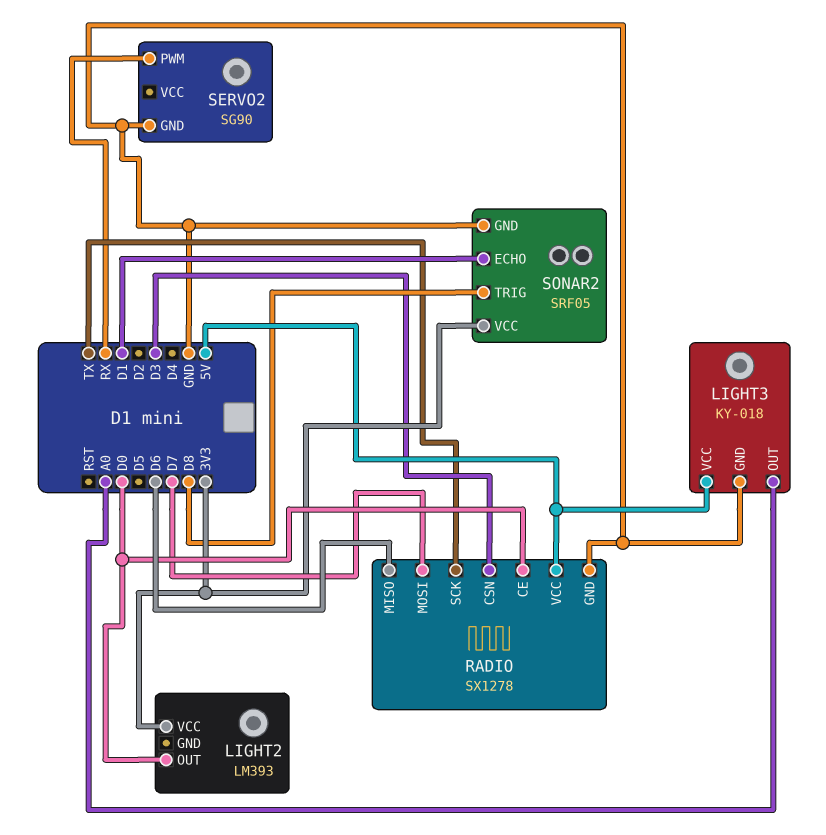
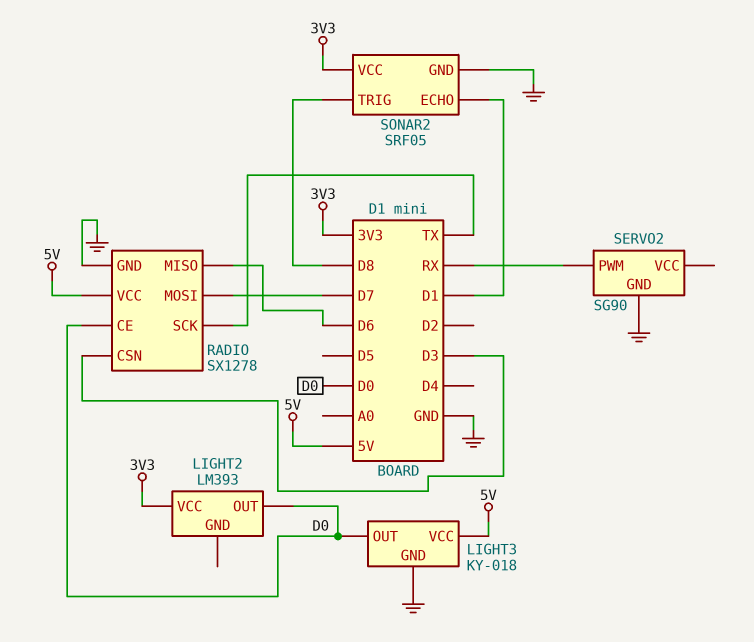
LIGHT3 pin OUT: A0 -> D0

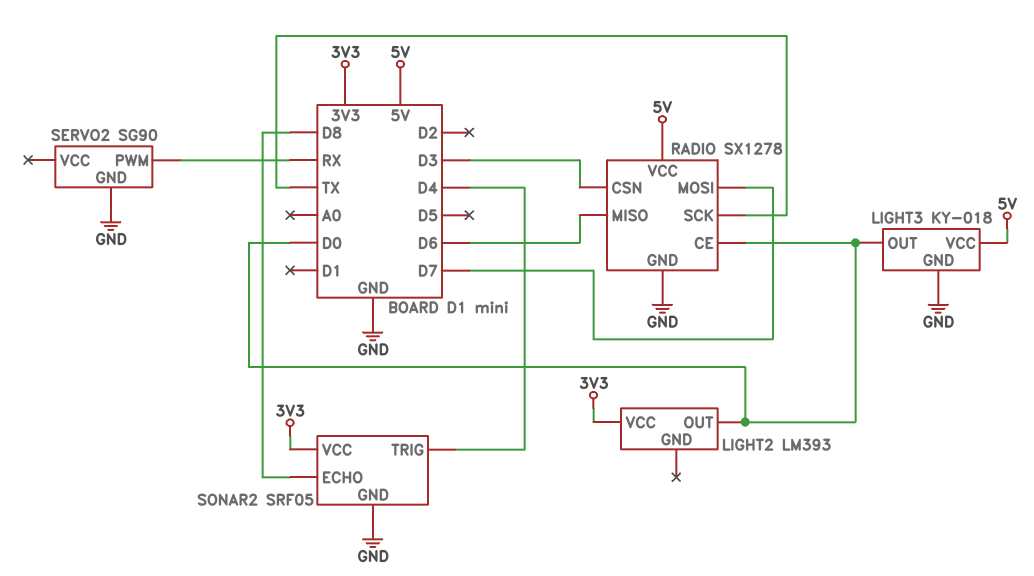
SONAR2 pin ECHO: D1 -> D8
SONAR2 pin TRIG: D8 -> D4

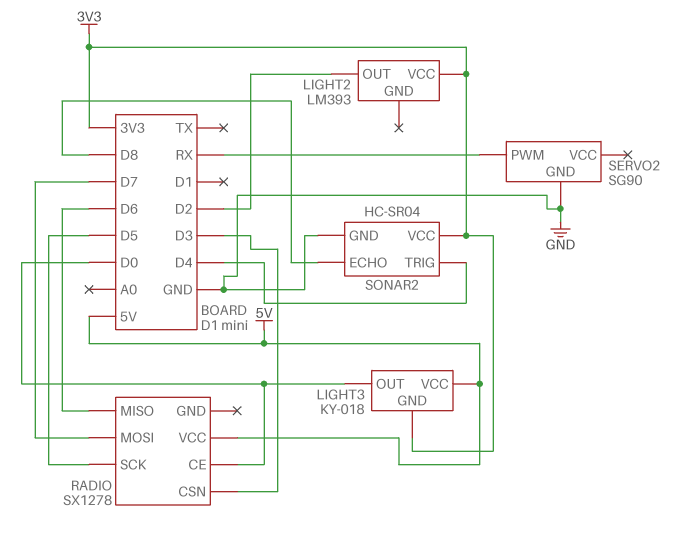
LIGHT2 pin OUT: D0 -> D2
LIGHT3 pin GND: GND -> 3V3
RADIO pin GND: GND -> none
RADIO pin SCK: TX -> D5
SONAR2: SRF05 -> HC-SR04

